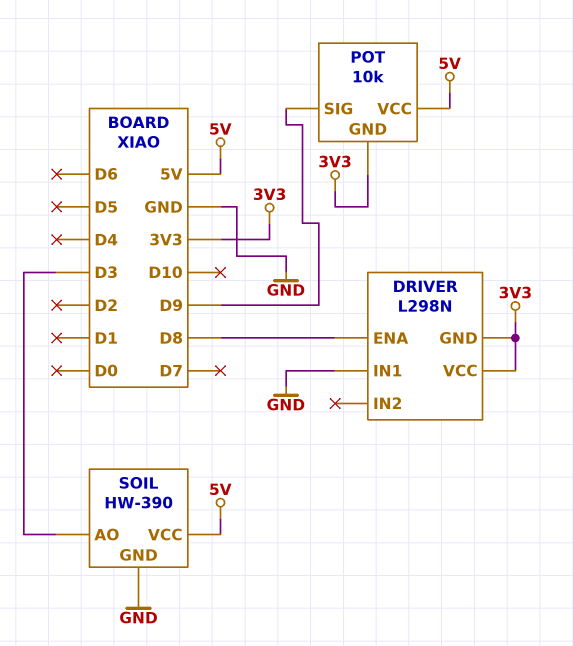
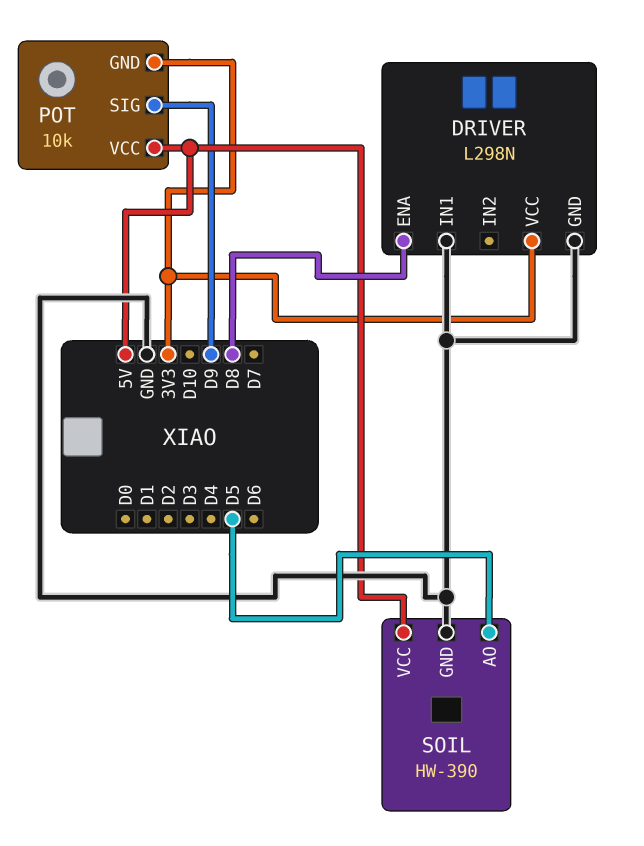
DRIVER pin GND: 3V3 -> GND
SOIL pin AO: D3 -> D5

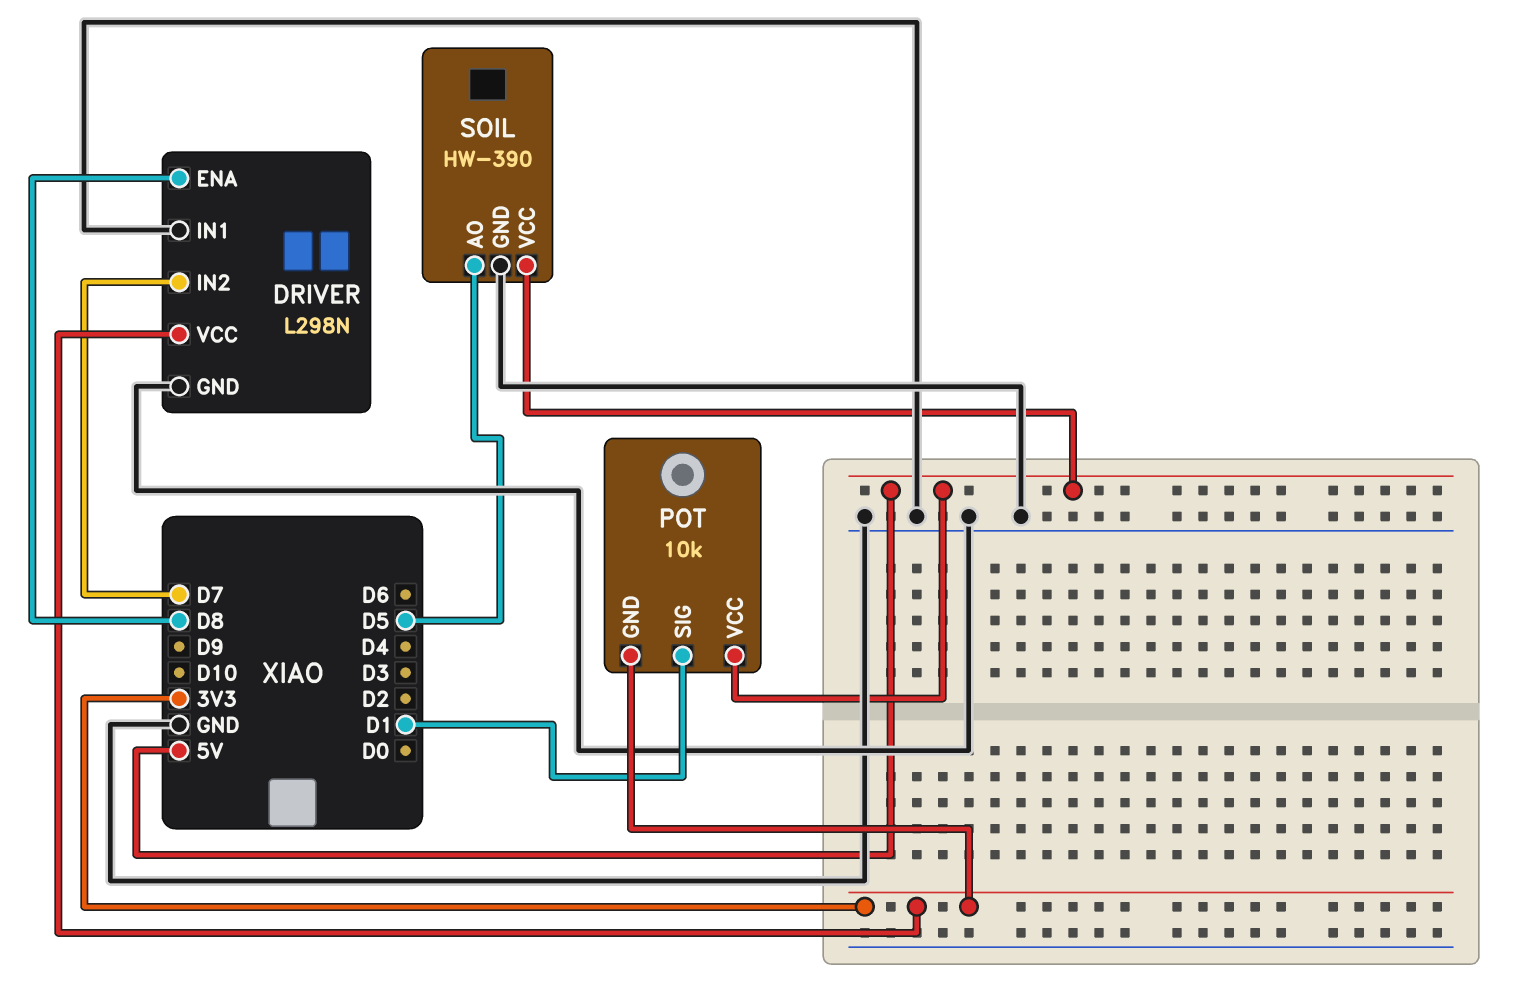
DRIVER pin IN2: none -> D7
POT pin SIG: D9 -> D1

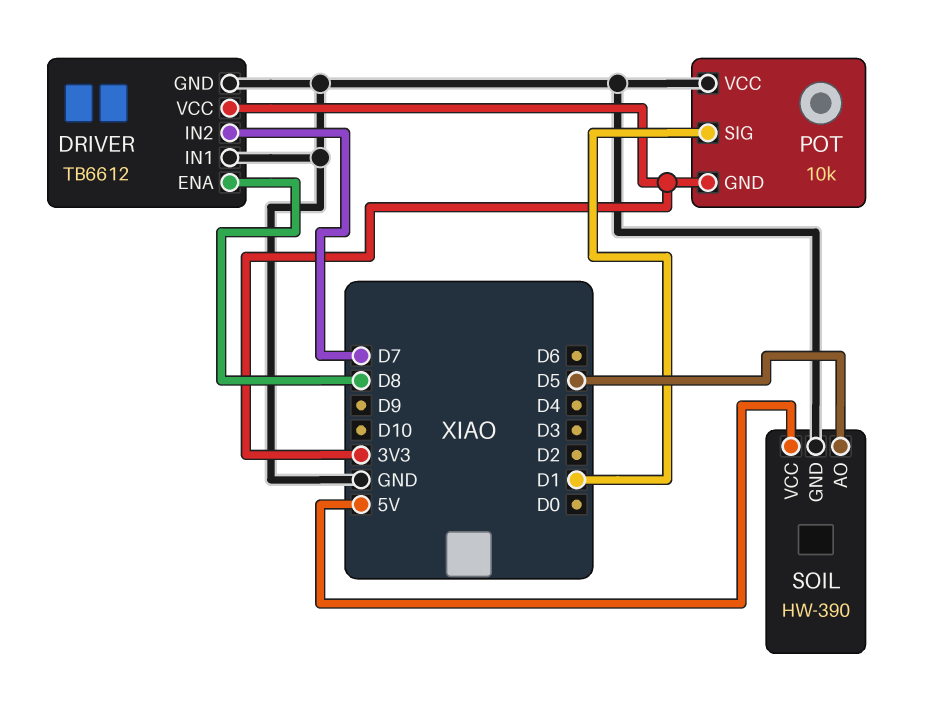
DRIVER: L298N -> TB6612
POT pin VCC: 5V -> GND

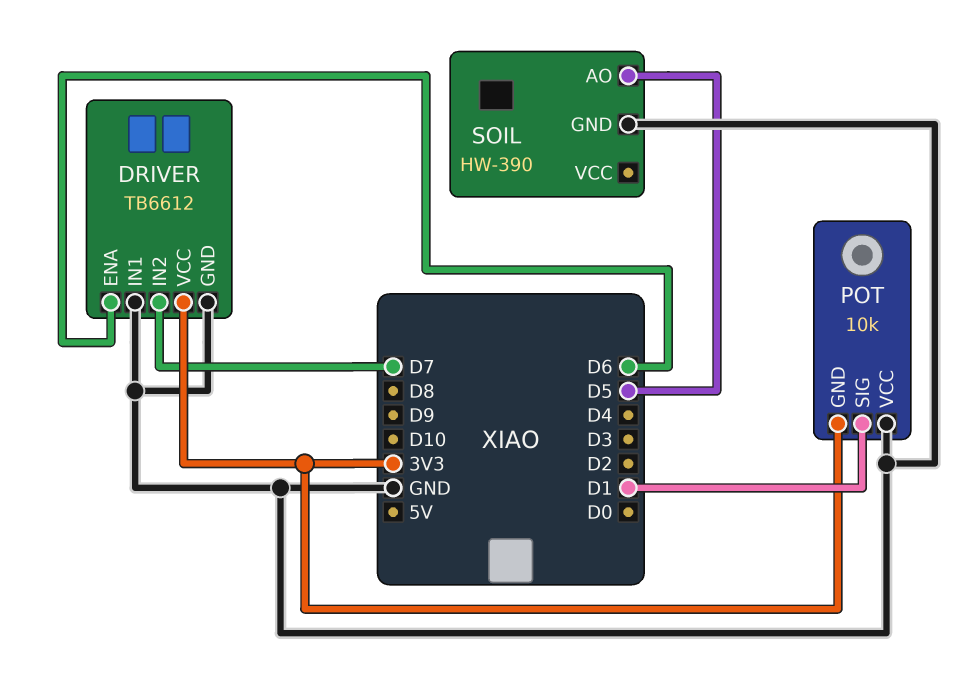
DRIVER pin ENA: D8 -> D6
SOIL pin VCC: 5V -> none

